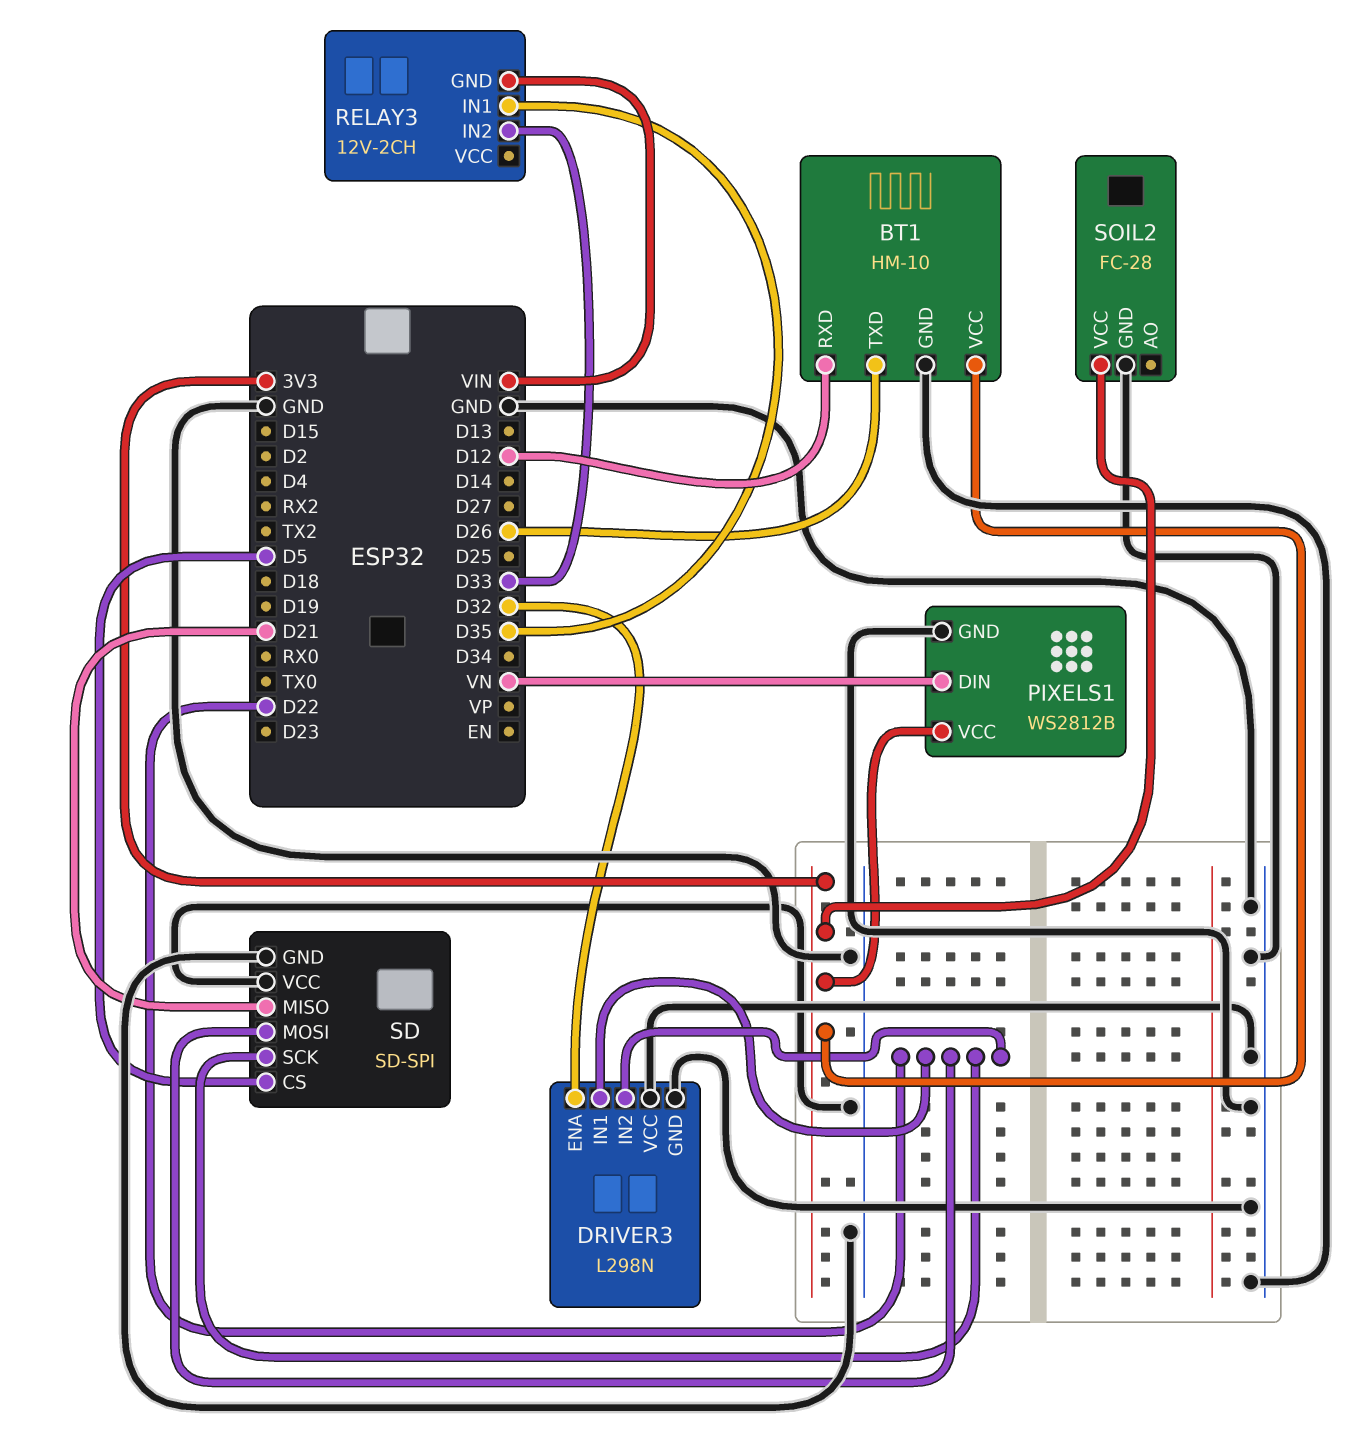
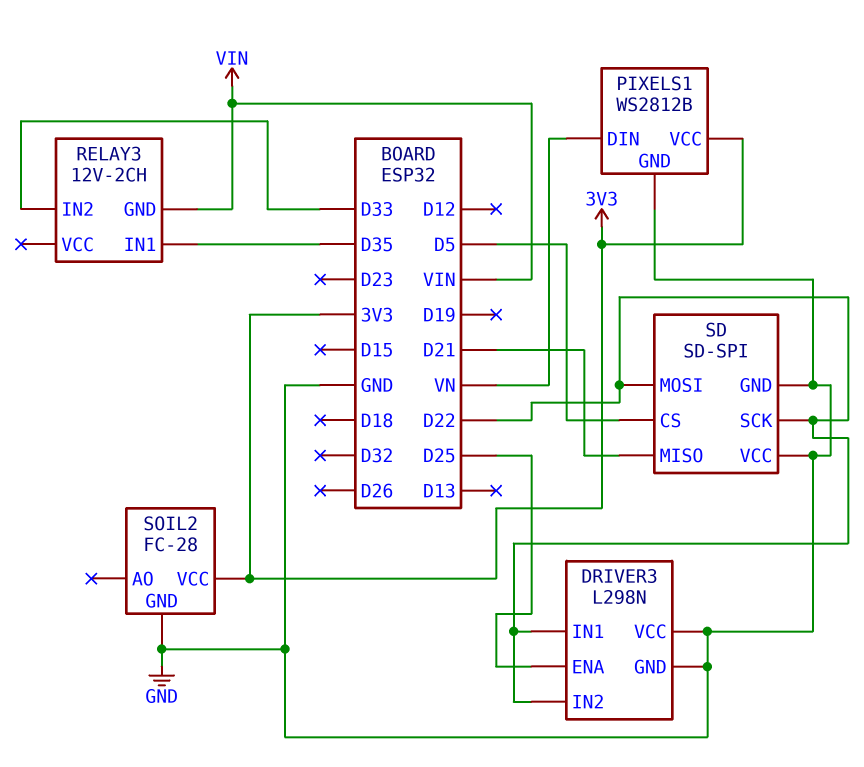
BT1: HM-10 -> none
BT1 pin GND: GND -> none
BT1 pin RXD: D12 -> none
BT1 pin TXD: D26 -> none
BT1 pin VCC: 3V3 -> none
DRIVER3 pin ENA: D32 -> D25

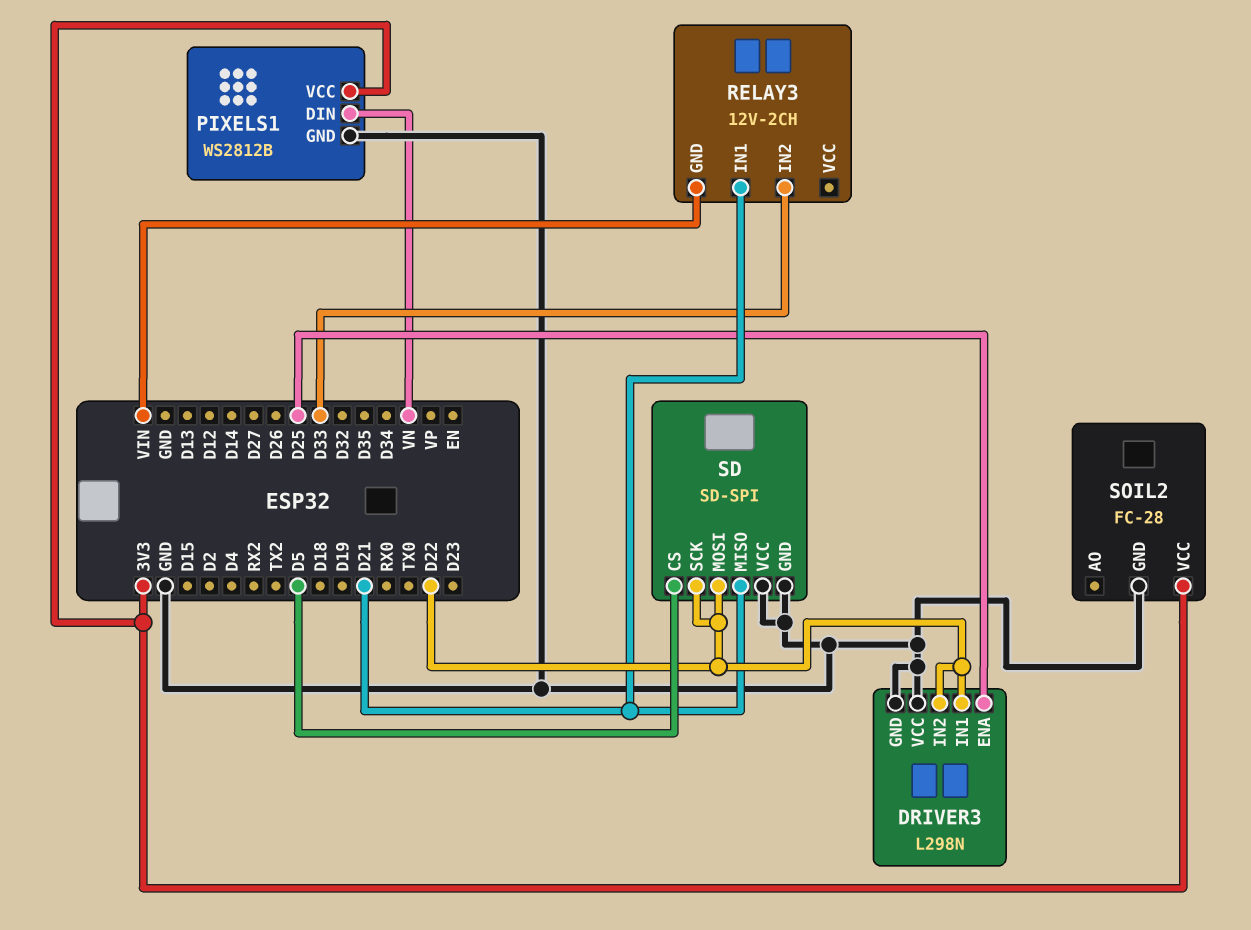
RELAY3 pin IN1: D35 -> D21

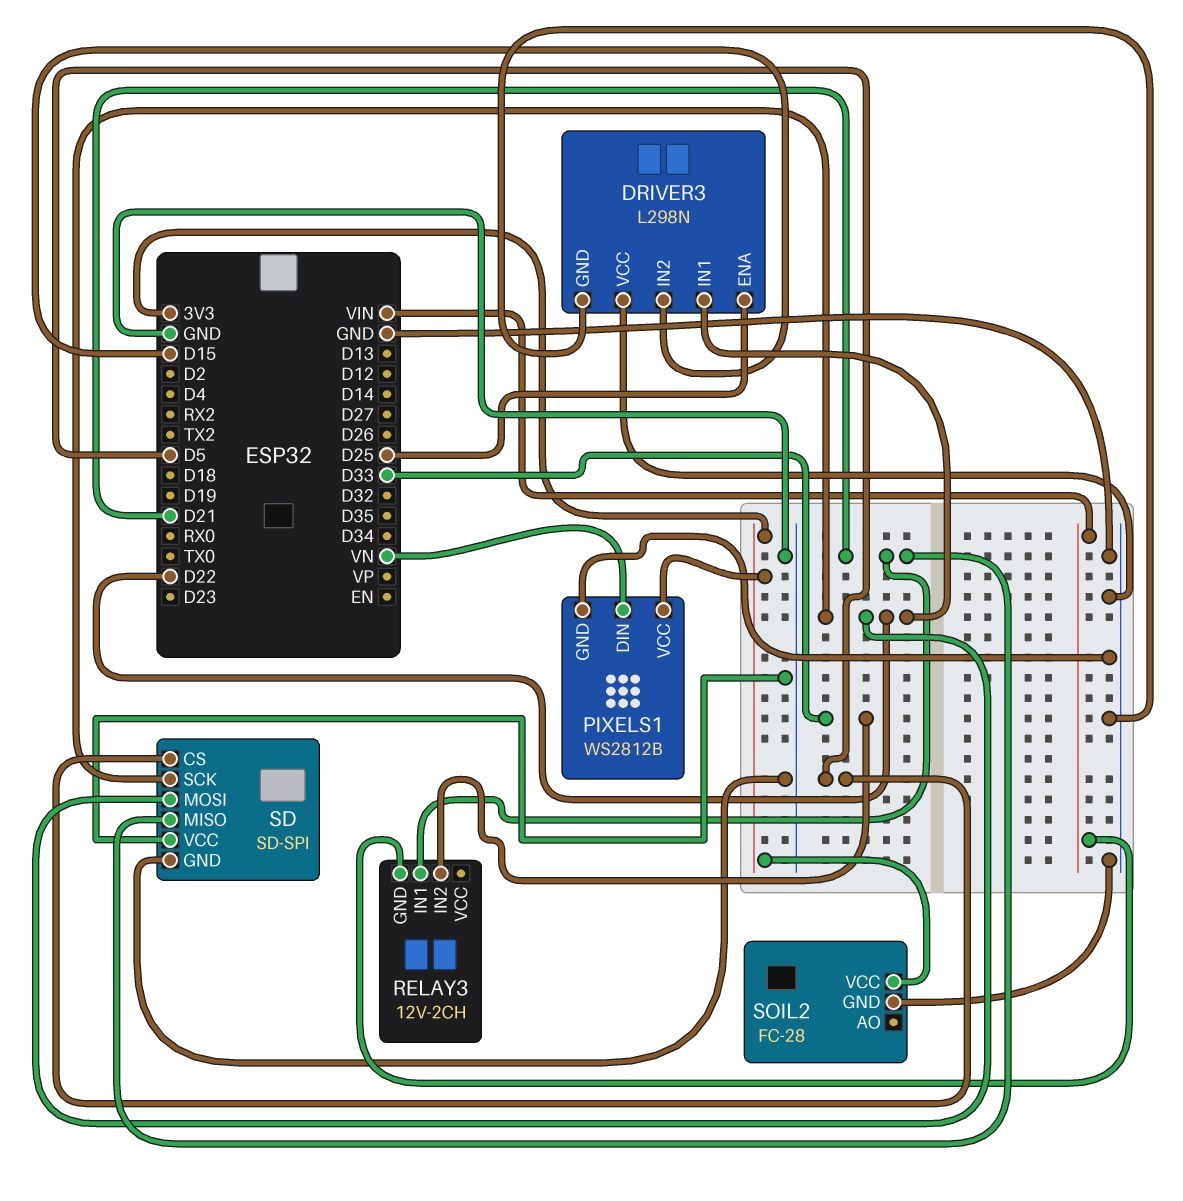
DRIVER3 pin IN2: D22 -> D15

